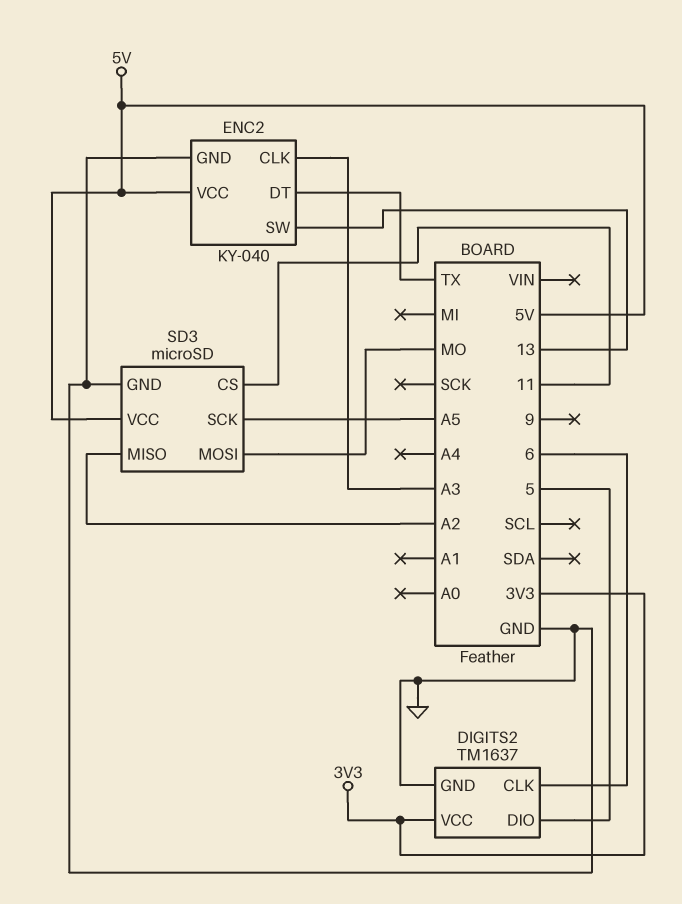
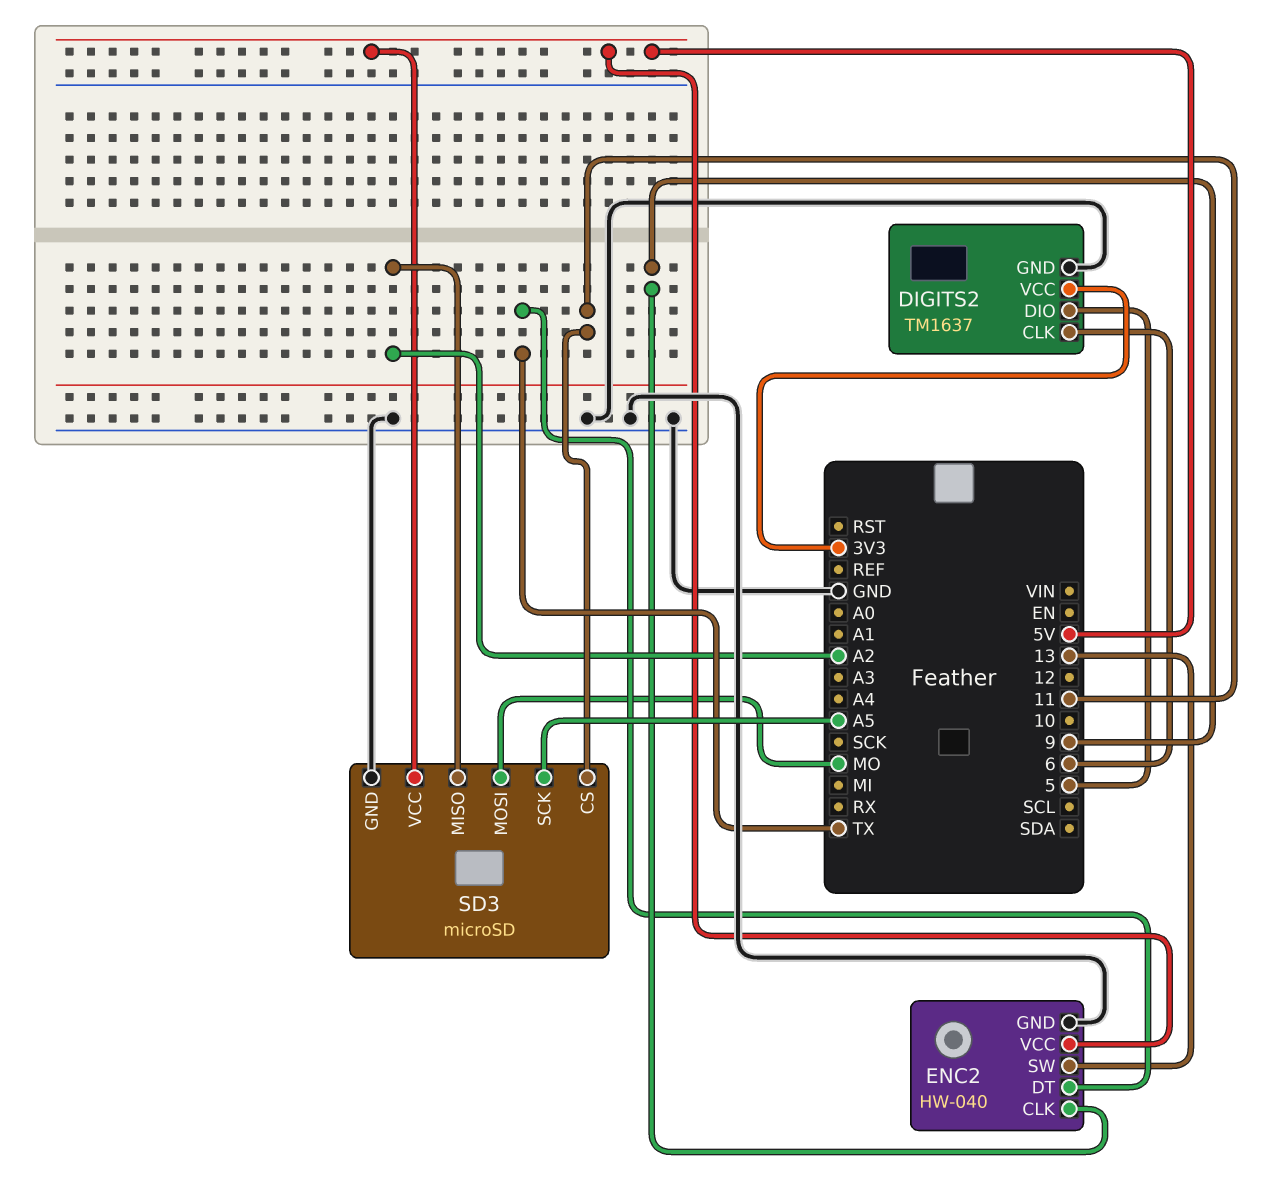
ENC2: KY-040 -> HW-040
ENC2 pin CLK: A3 -> 9

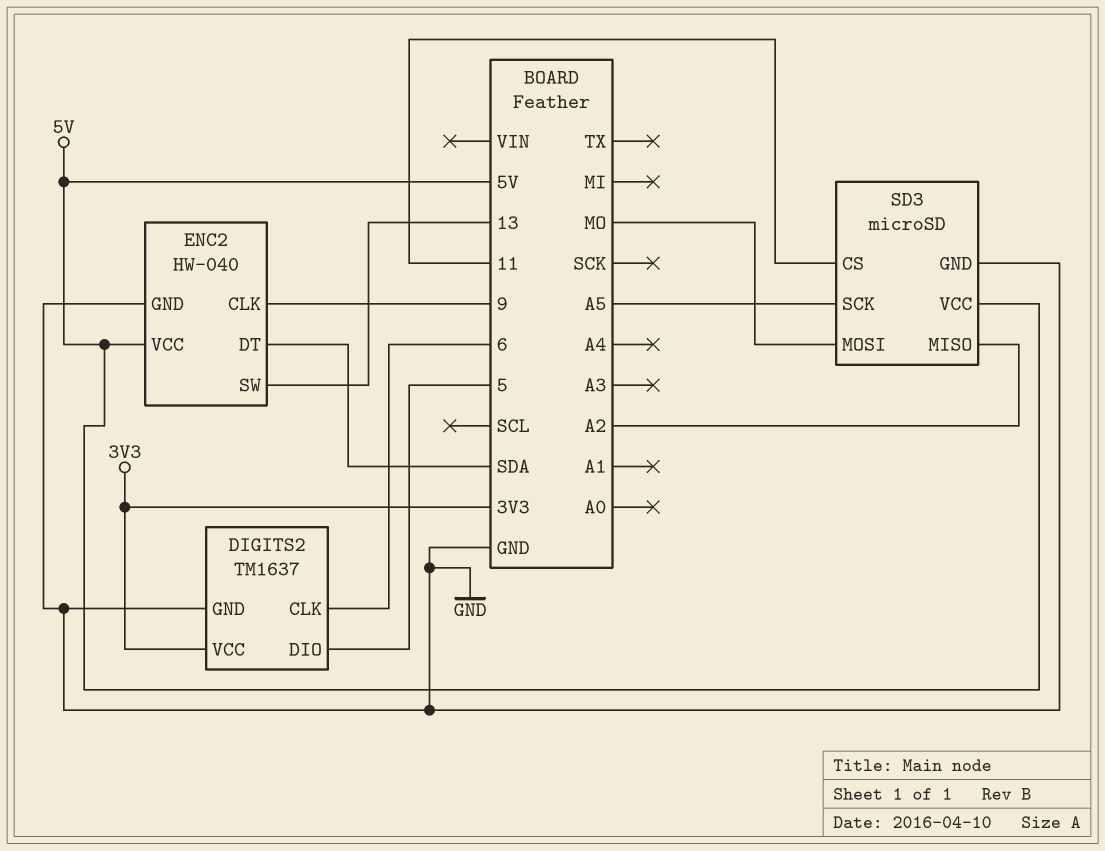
ENC2 pin DT: TX -> SDA

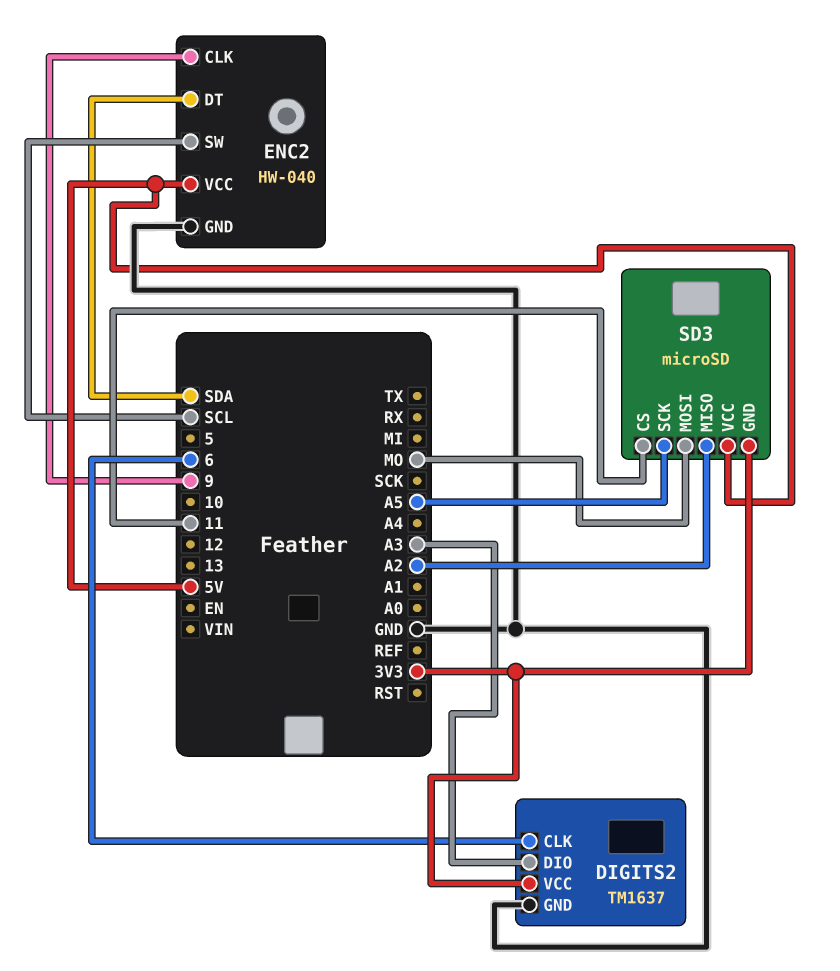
DIGITS2 pin DIO: 5 -> A3
ENC2 pin SW: 13 -> SCL
SD3 pin GND: GND -> 3V3

